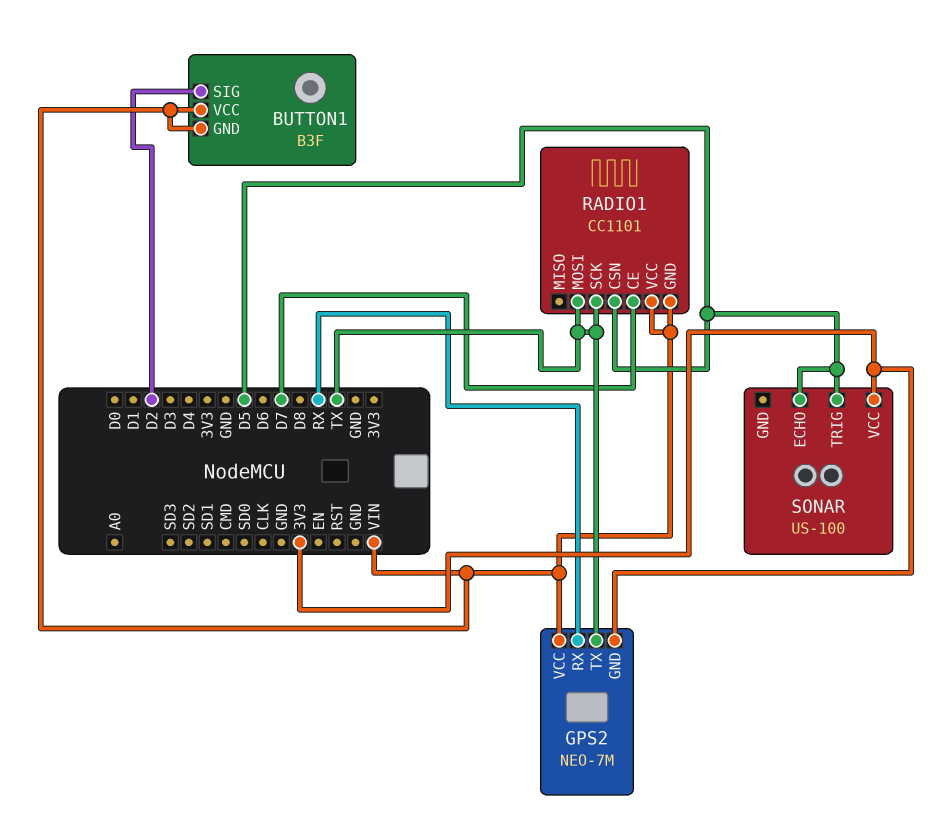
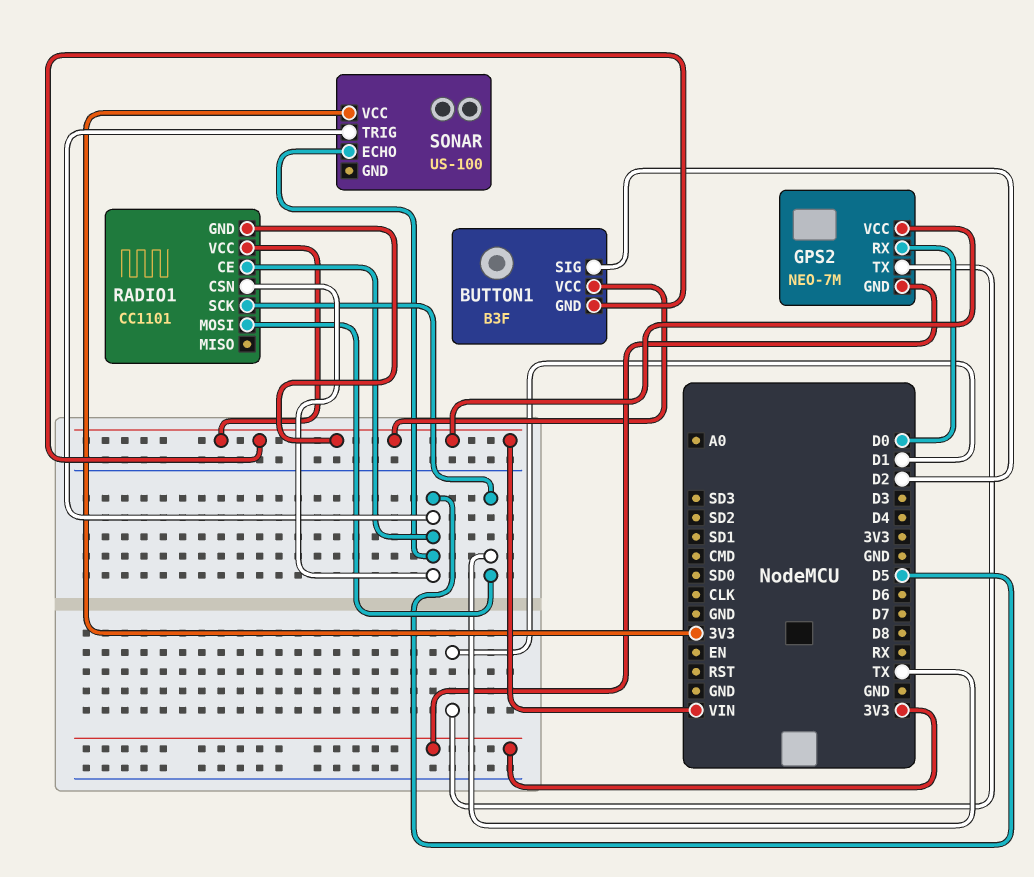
GPS2 pin RX: RX -> D0
GPS2 pin TX: TX -> D1
RADIO1 pin CE: D7 -> D5

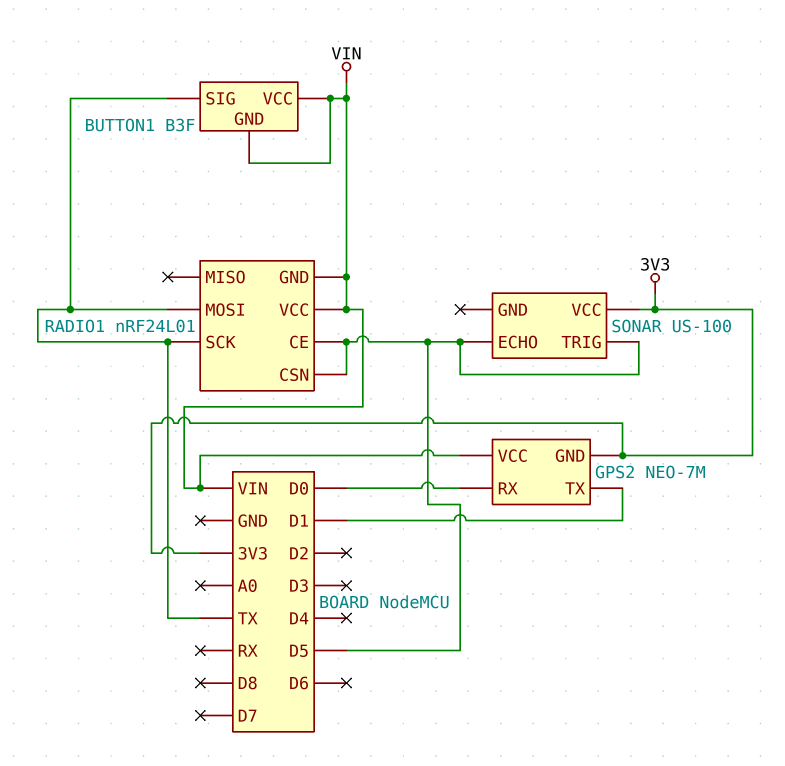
BUTTON1 pin SIG: D2 -> TX
RADIO1: CC1101 -> nRF24L01

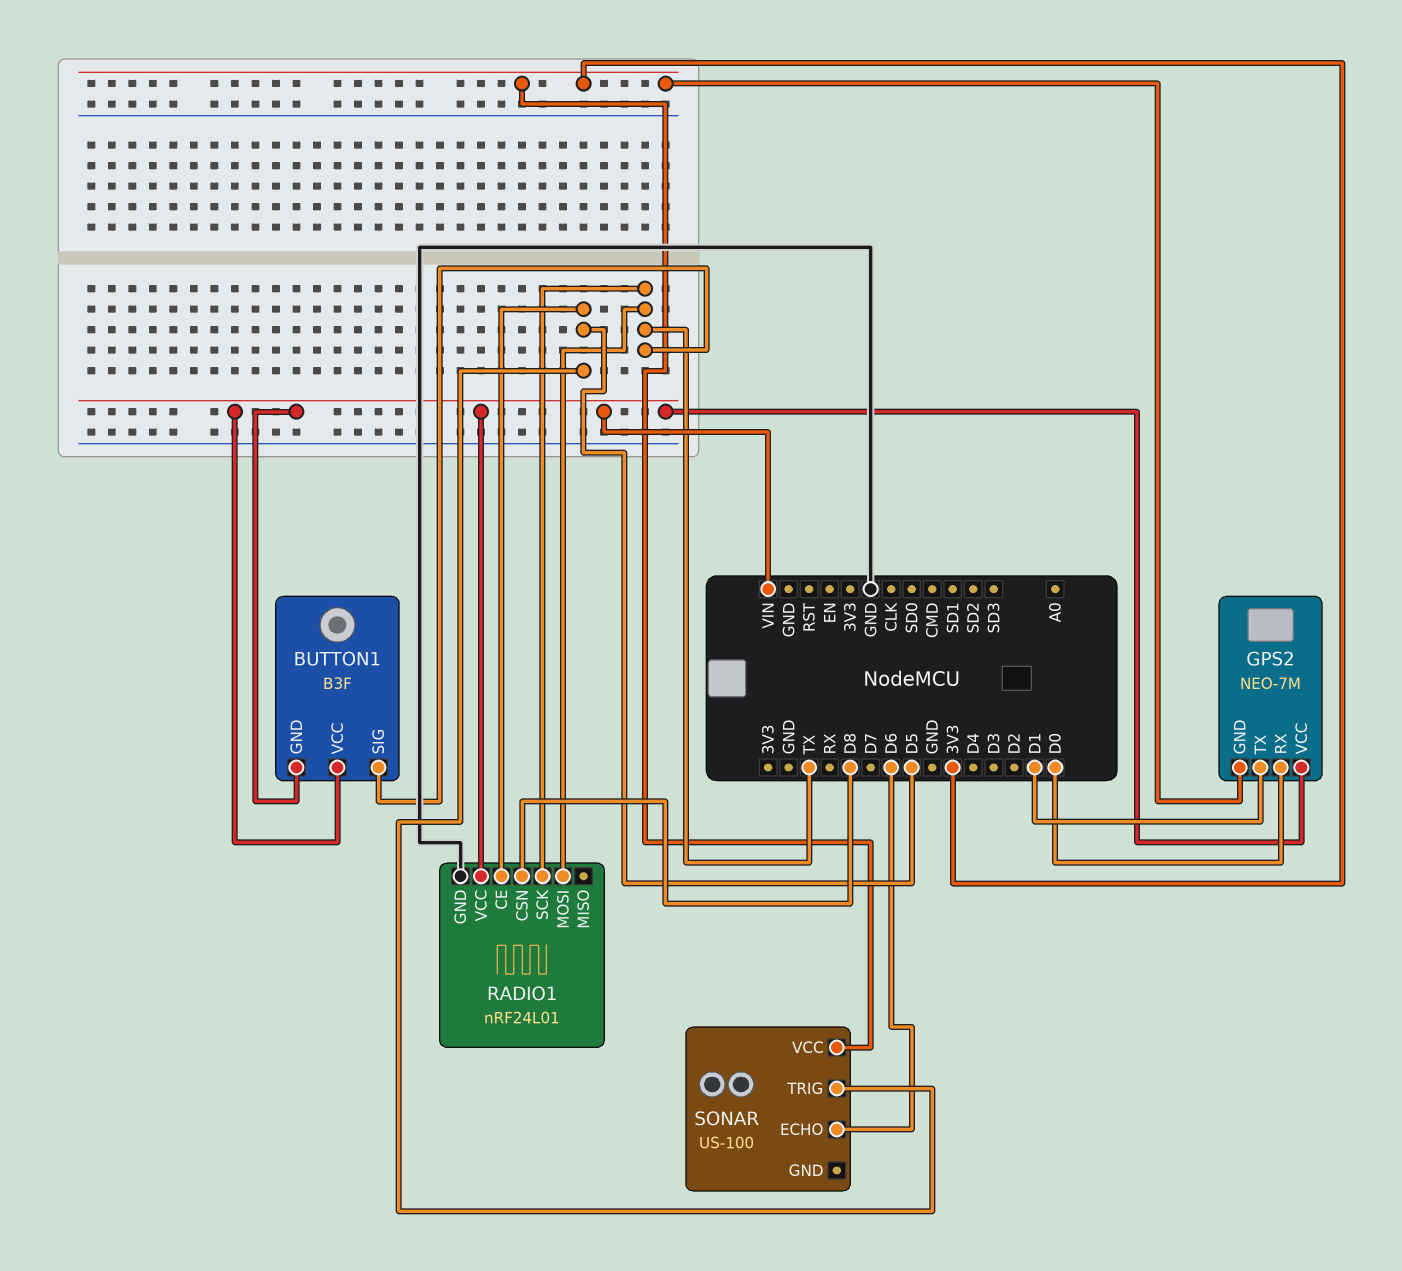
RADIO1 pin CSN: D5 -> D8
RADIO1 pin GND: VIN -> GND
SONAR pin ECHO: D5 -> D6

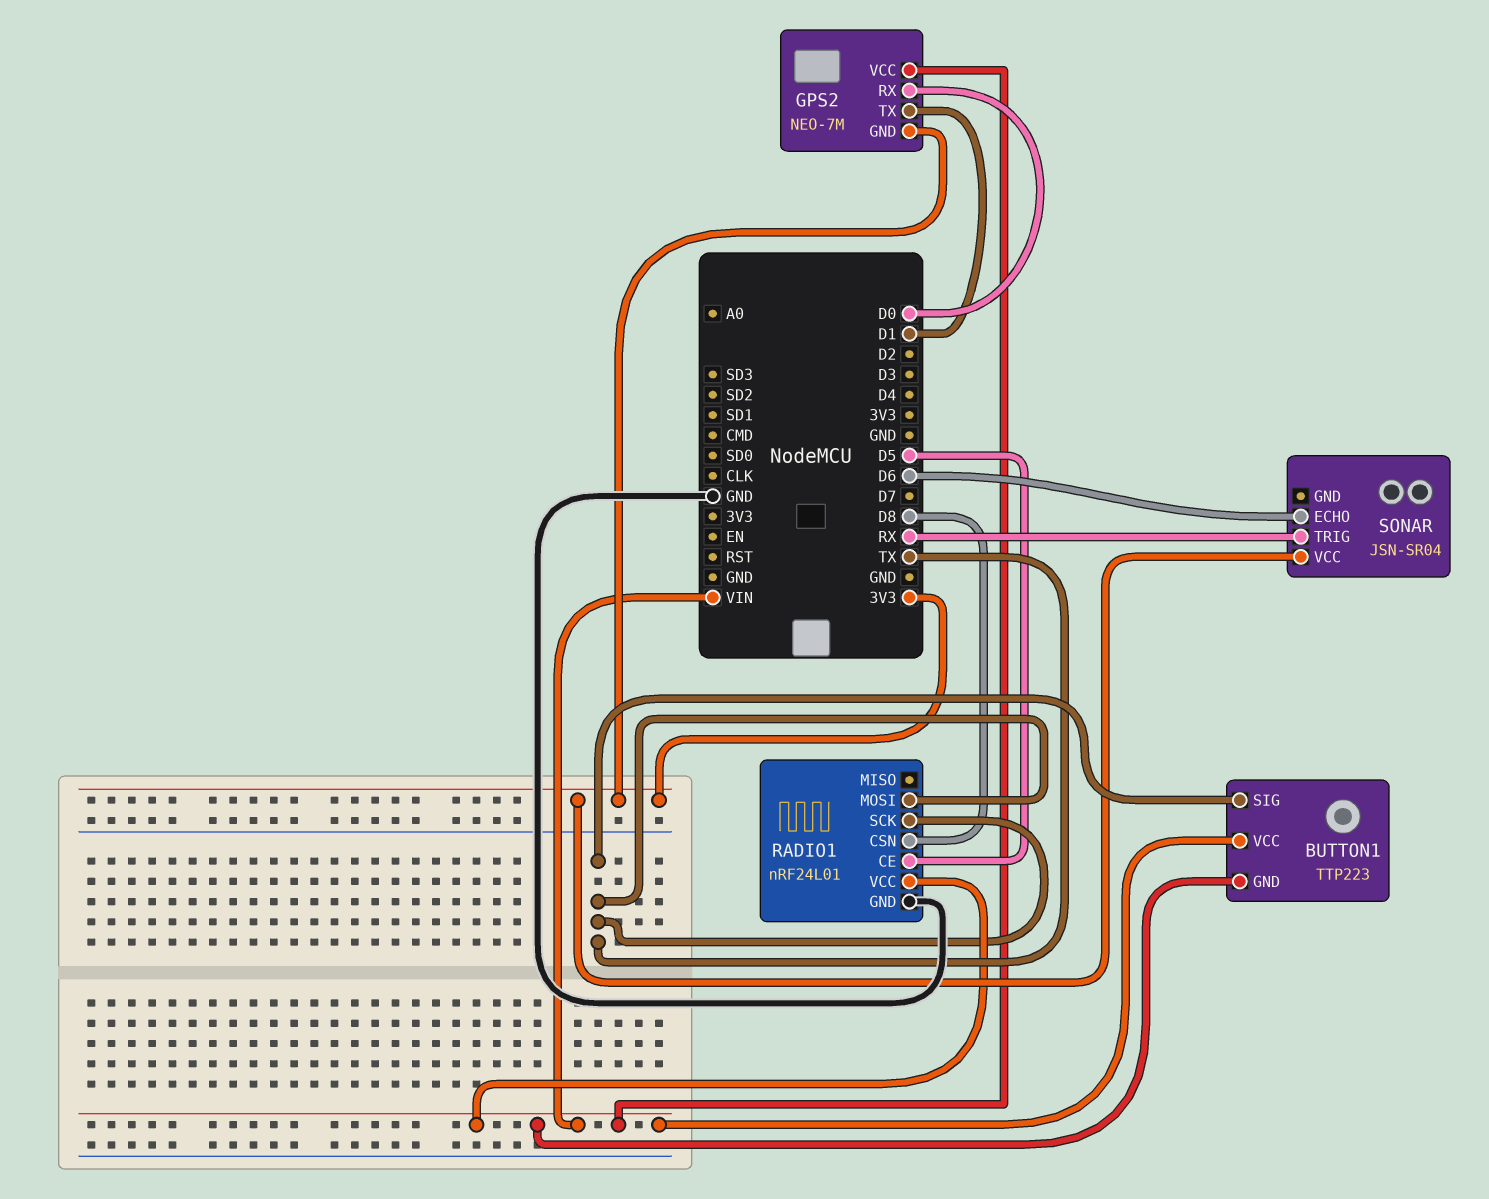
BUTTON1: B3F -> TTP223
SONAR: US-100 -> JSN-SR04
SONAR pin TRIG: D5 -> RX

